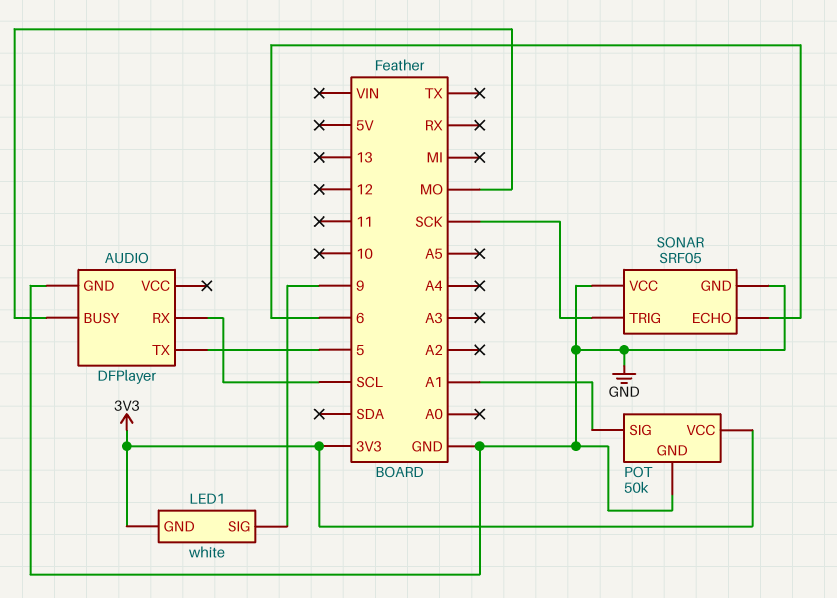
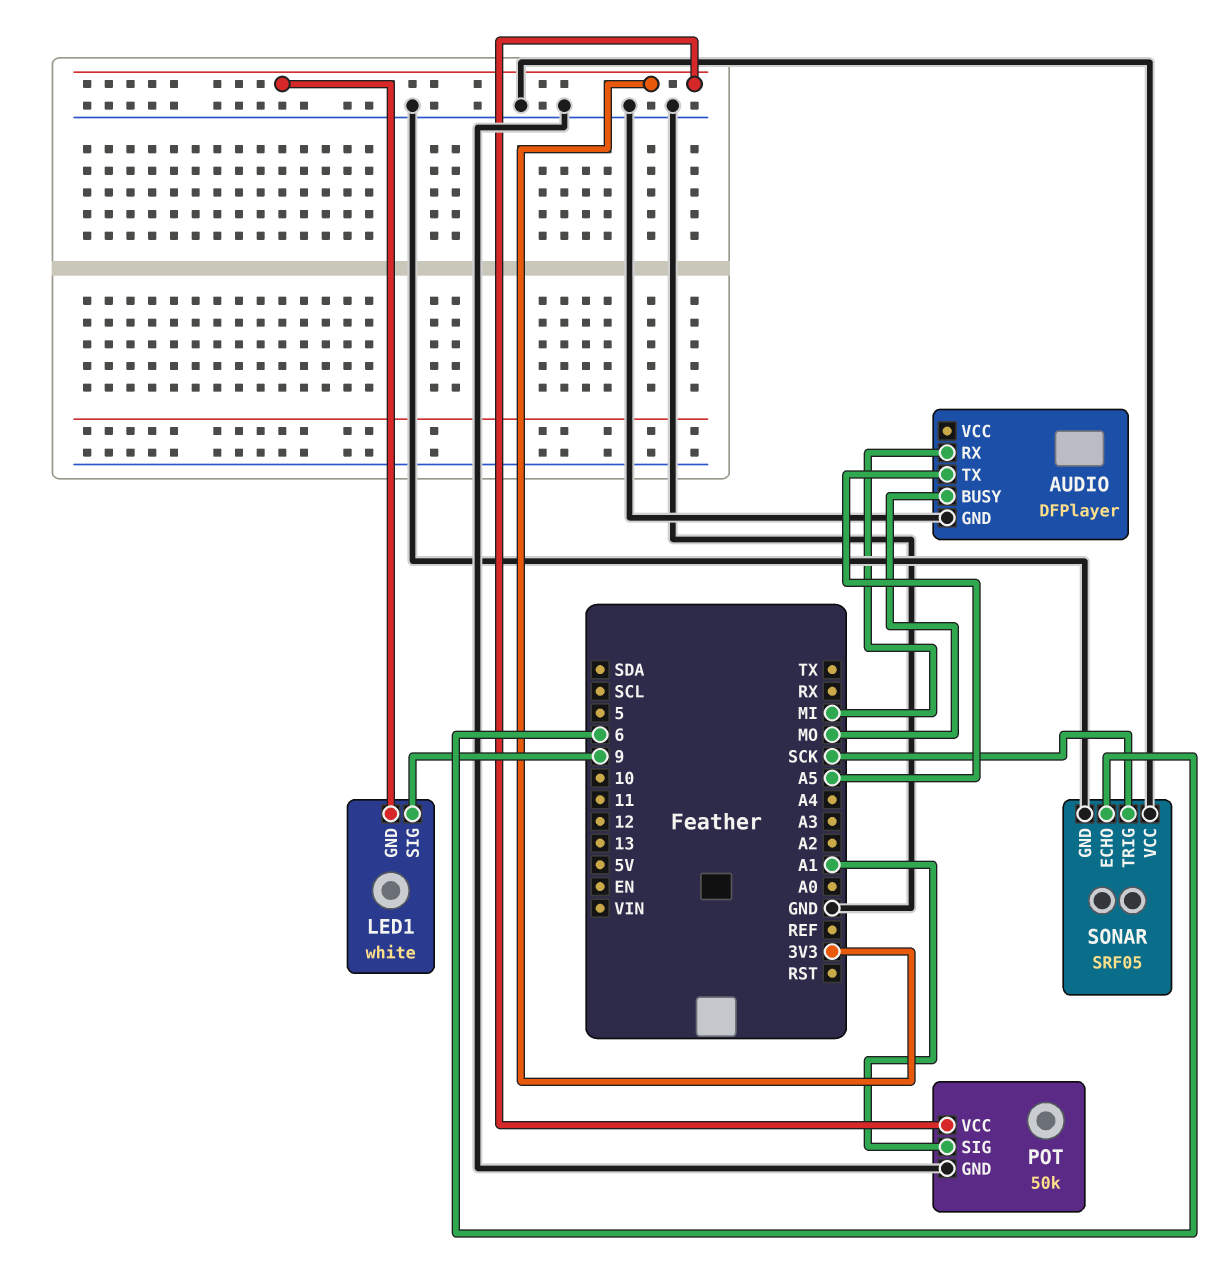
AUDIO pin RX: SCL -> MI
AUDIO pin TX: 5 -> A5

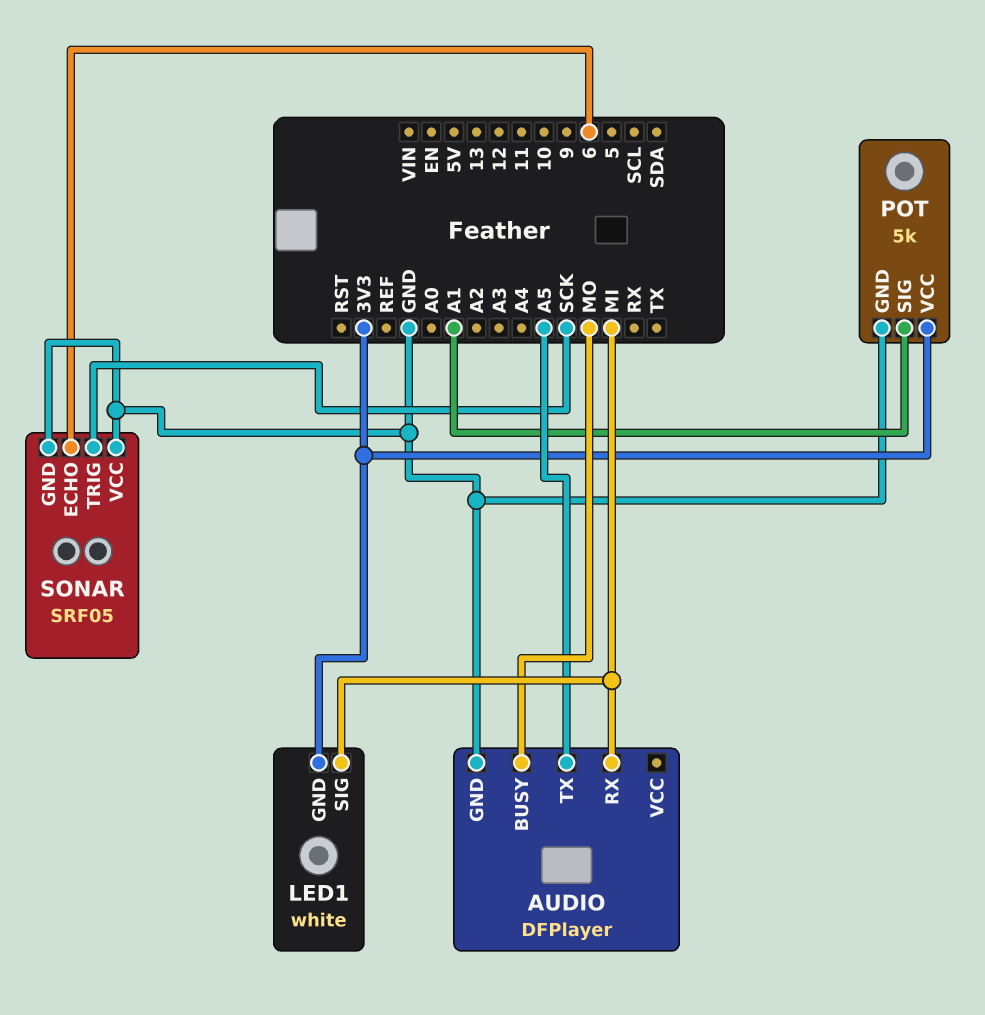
LED1 pin SIG: 9 -> MI
POT: 50k -> 5k

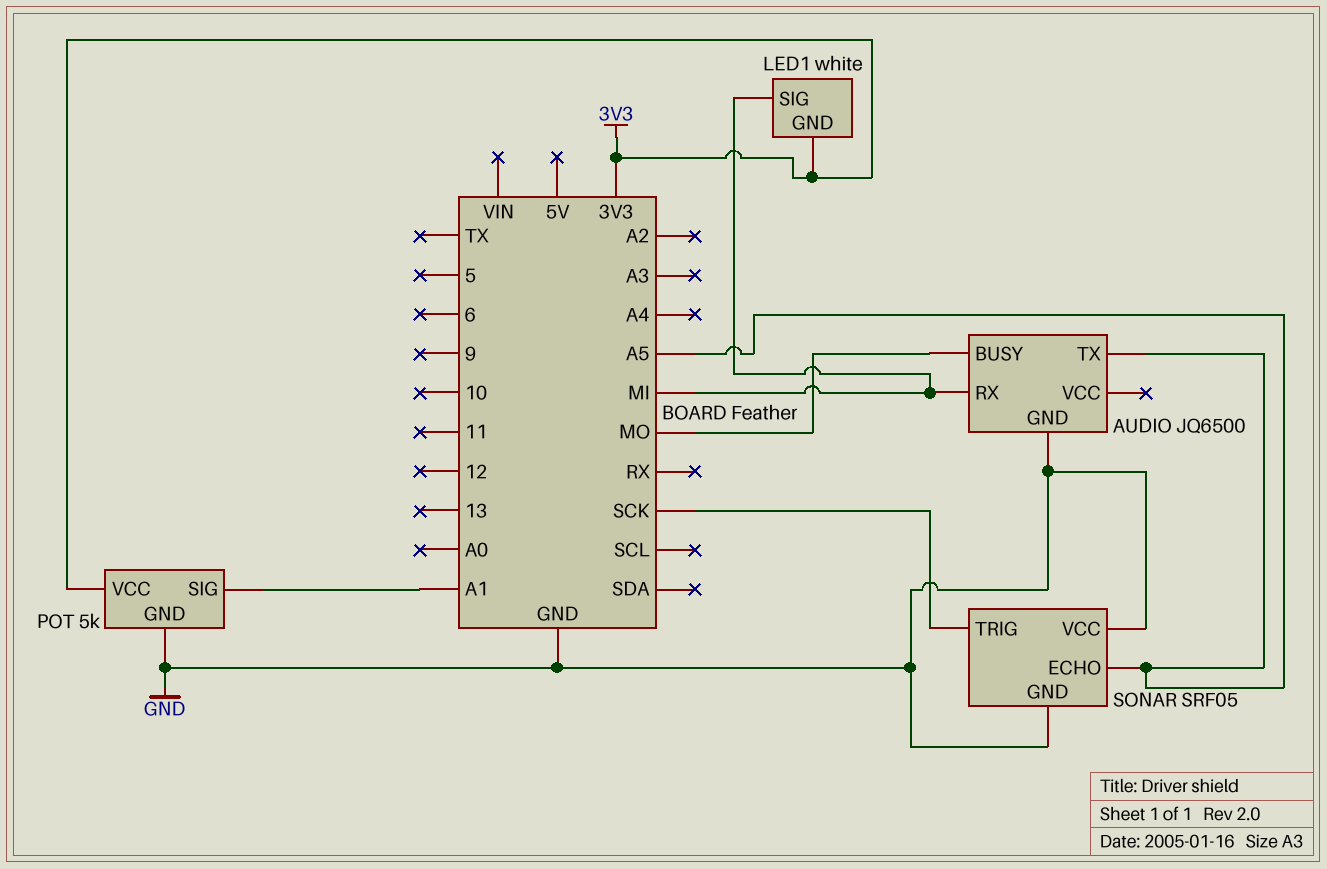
AUDIO: DFPlayer -> JQ6500
SONAR pin ECHO: 6 -> A5

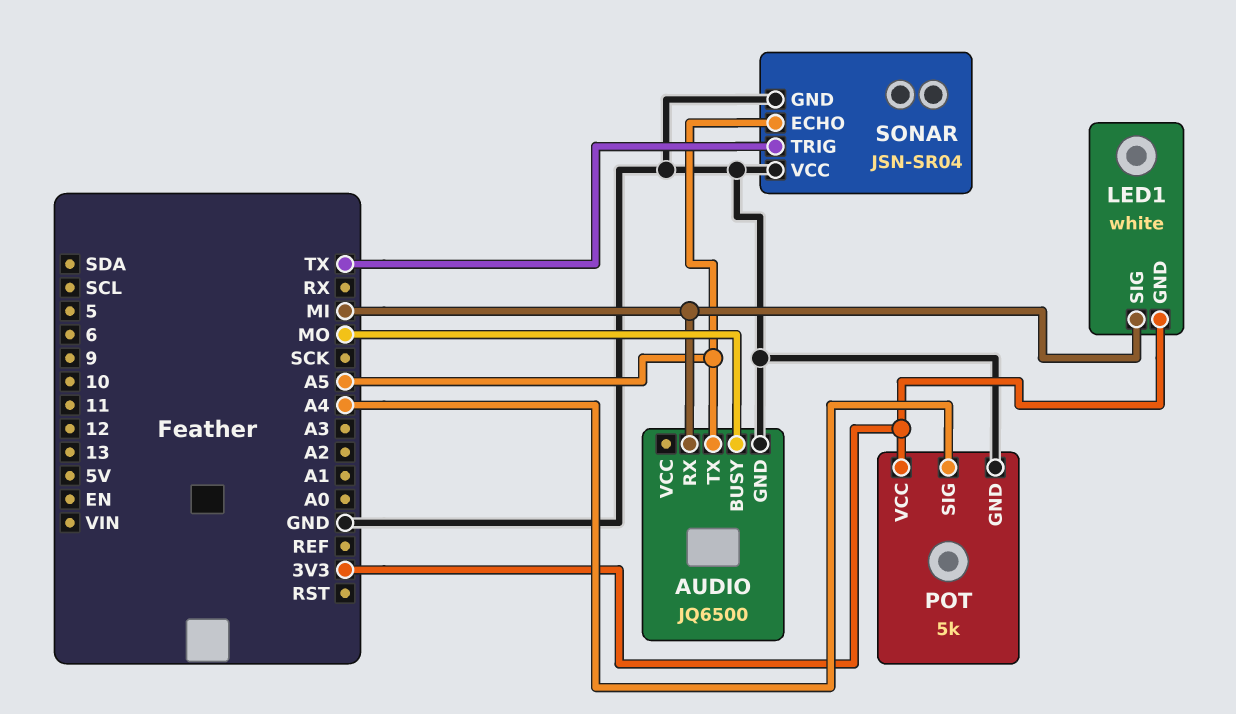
POT pin SIG: A1 -> A4
SONAR: SRF05 -> JSN-SR04
SONAR pin TRIG: SCK -> TX

